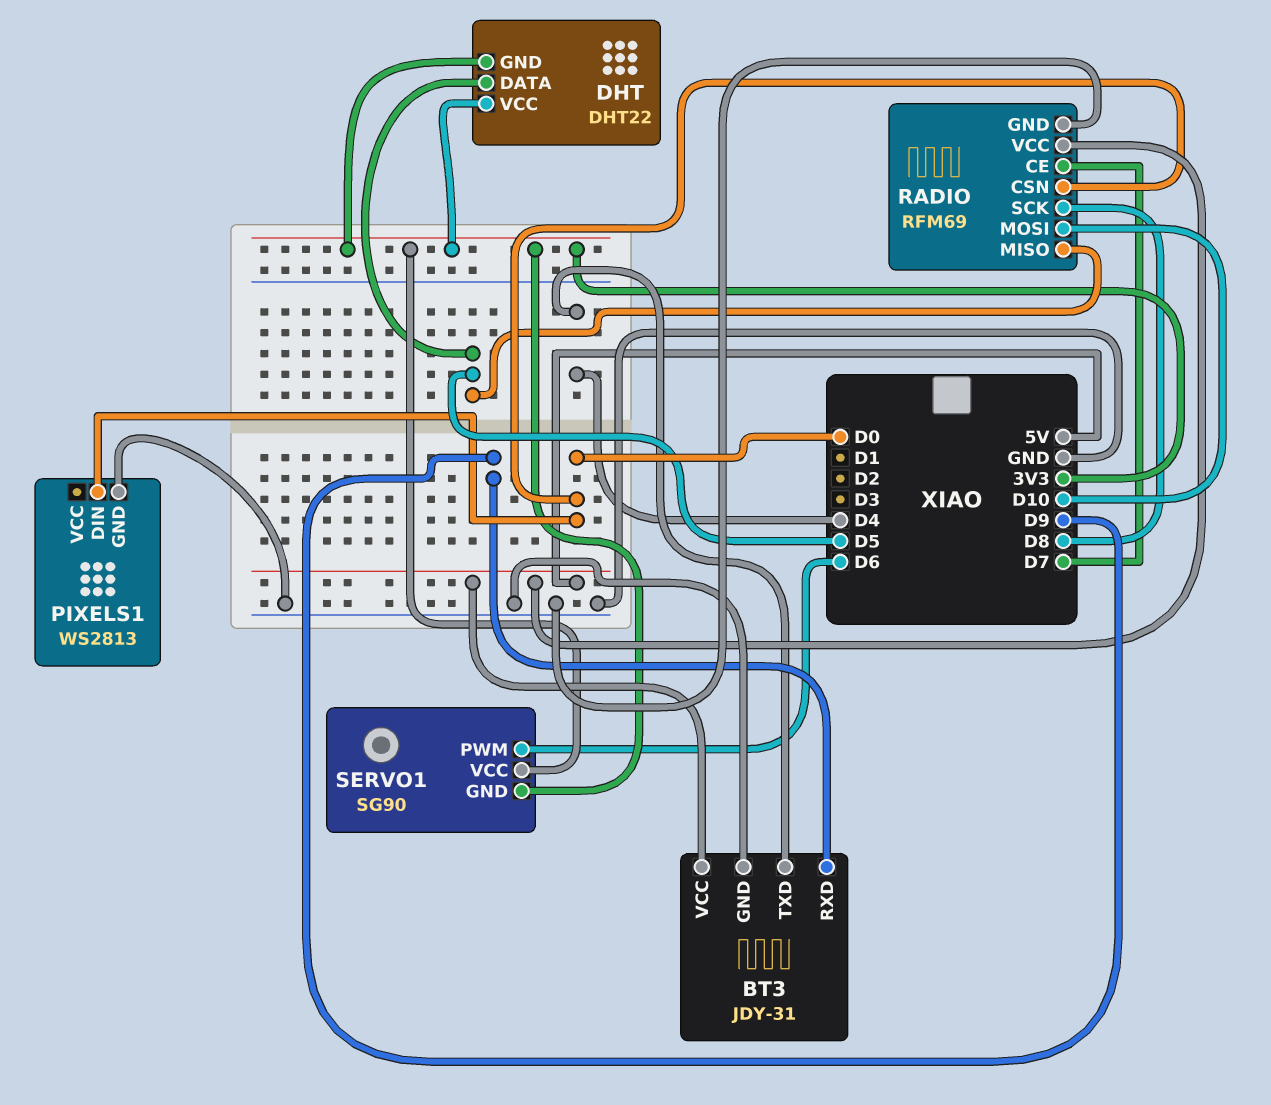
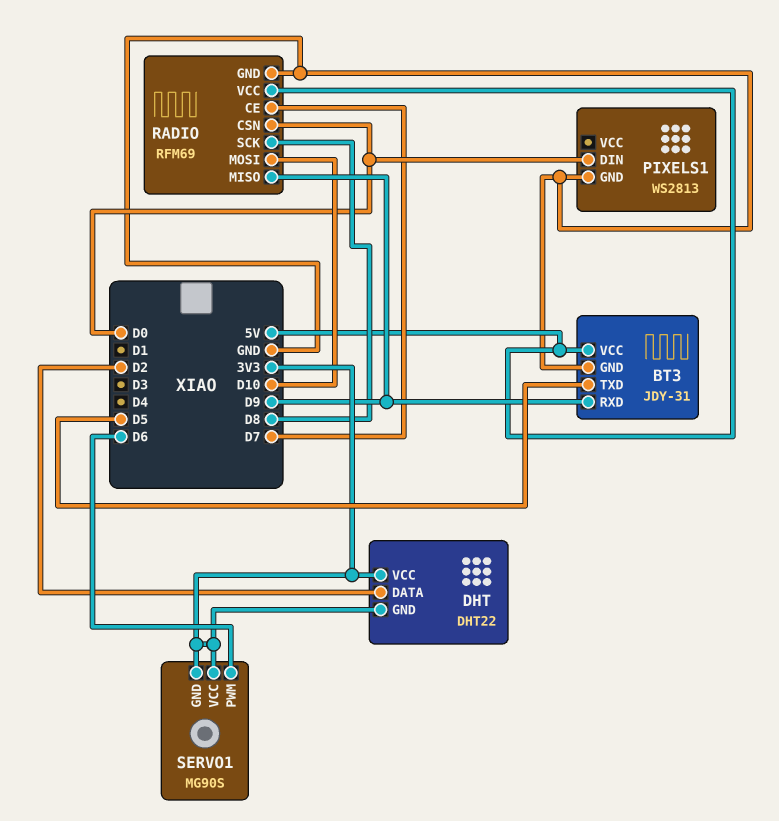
BT3 pin TXD: D4 -> D5
DHT pin DATA: D5 -> D2
RADIO pin MISO: D5 -> D9
SERVO1: SG90 -> MG90S

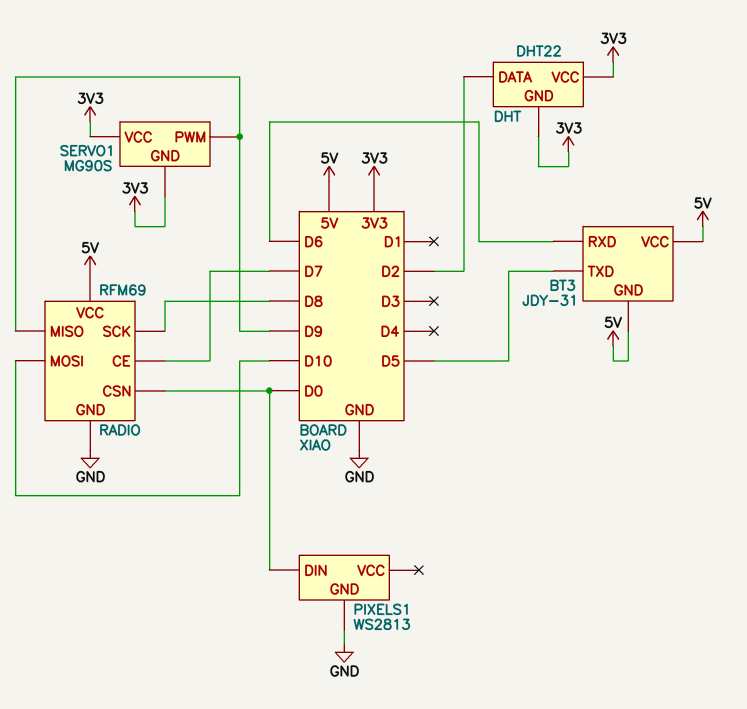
BT3 pin GND: GND -> 5V
BT3 pin RXD: D9 -> D6
SERVO1 pin PWM: D6 -> D9

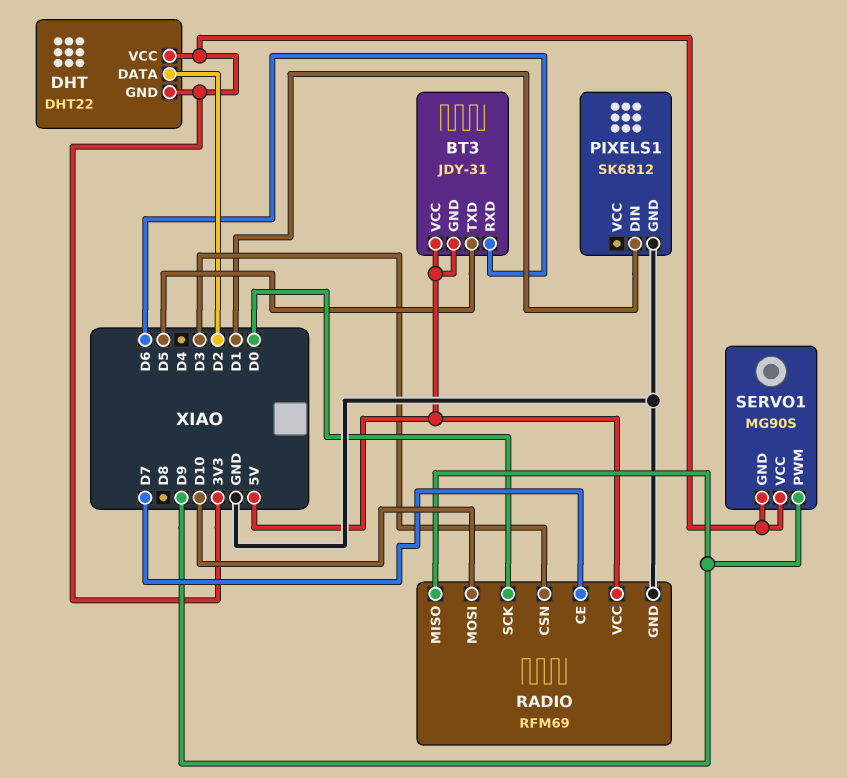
PIXELS1: WS2813 -> SK6812
PIXELS1 pin DIN: D0 -> D1
RADIO pin CSN: D0 -> D3
RADIO pin SCK: D8 -> D0

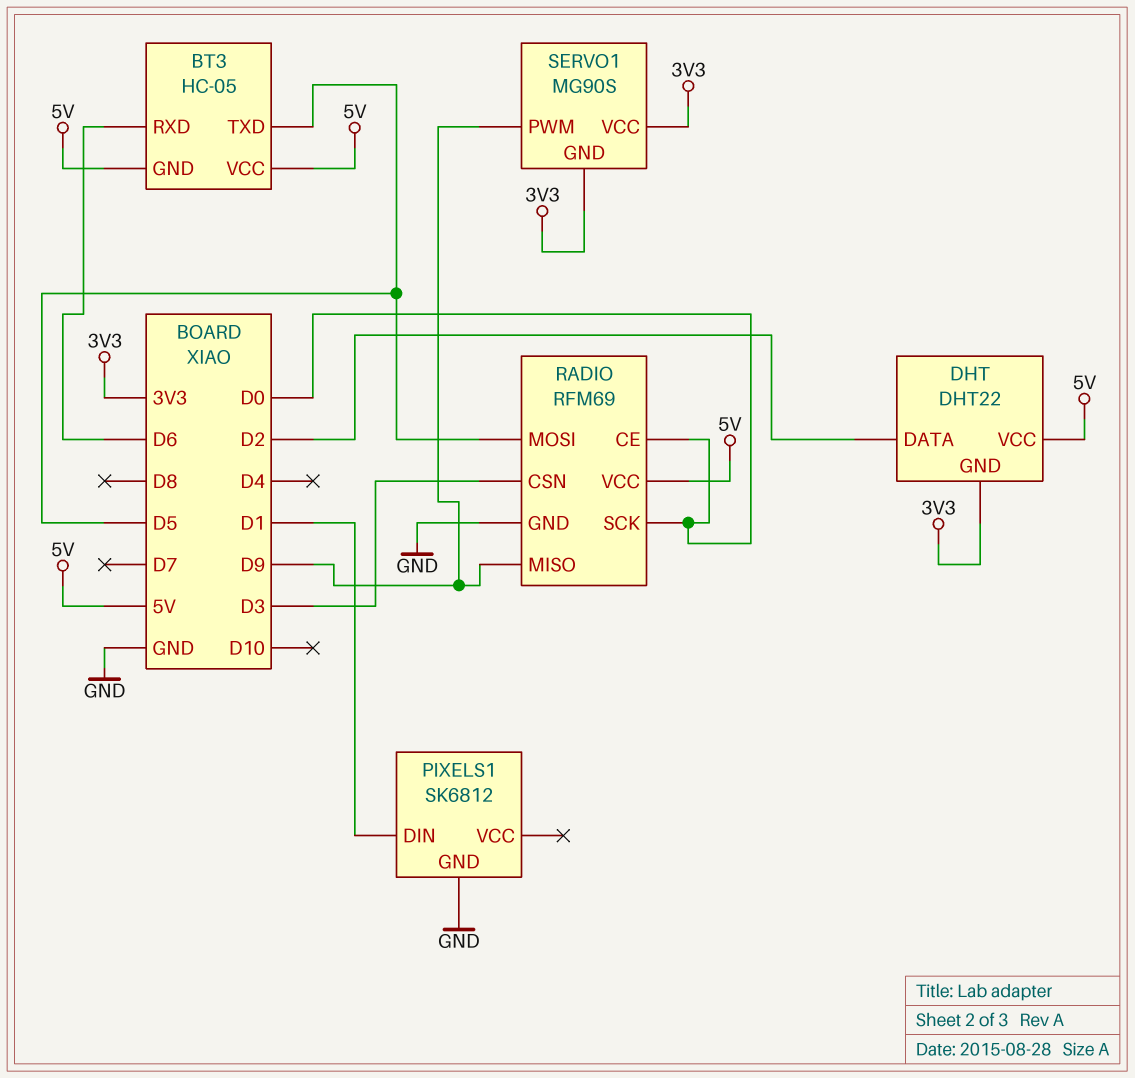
BT3: JDY-31 -> HC-05
DHT pin VCC: 3V3 -> 5V
RADIO pin CE: D7 -> D0
RADIO pin MOSI: D10 -> D5

